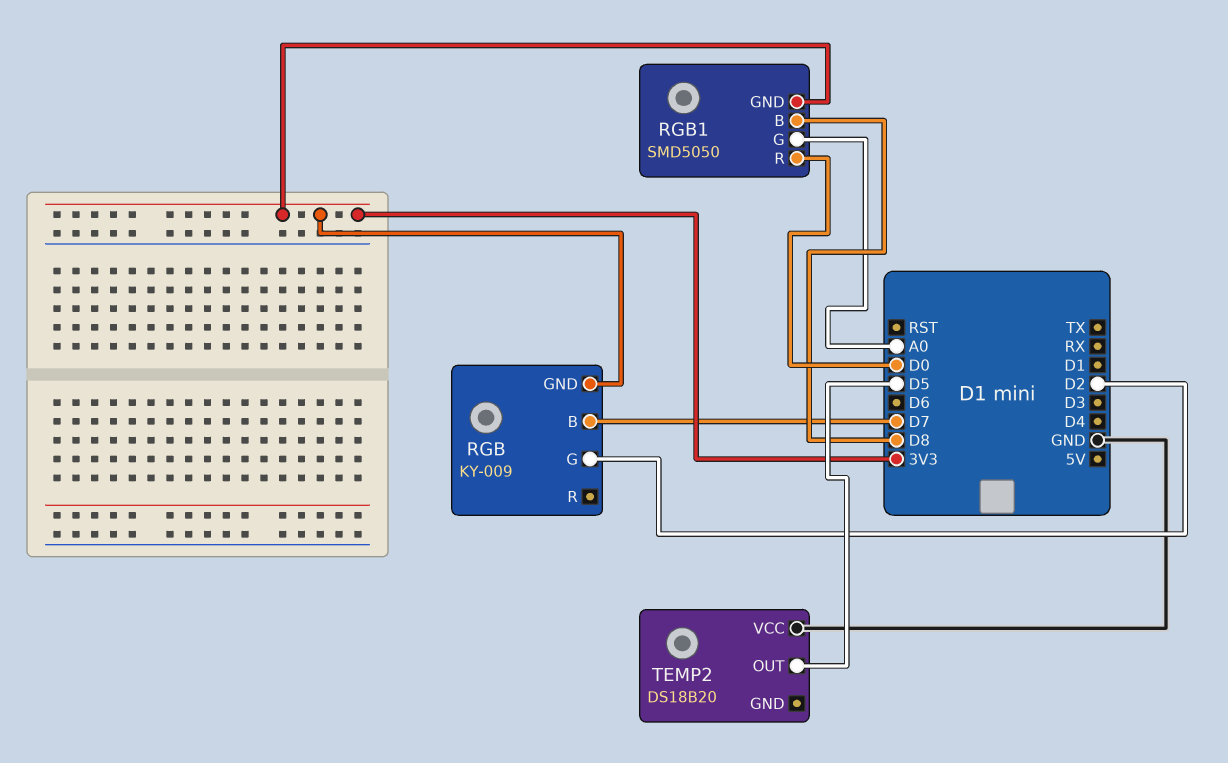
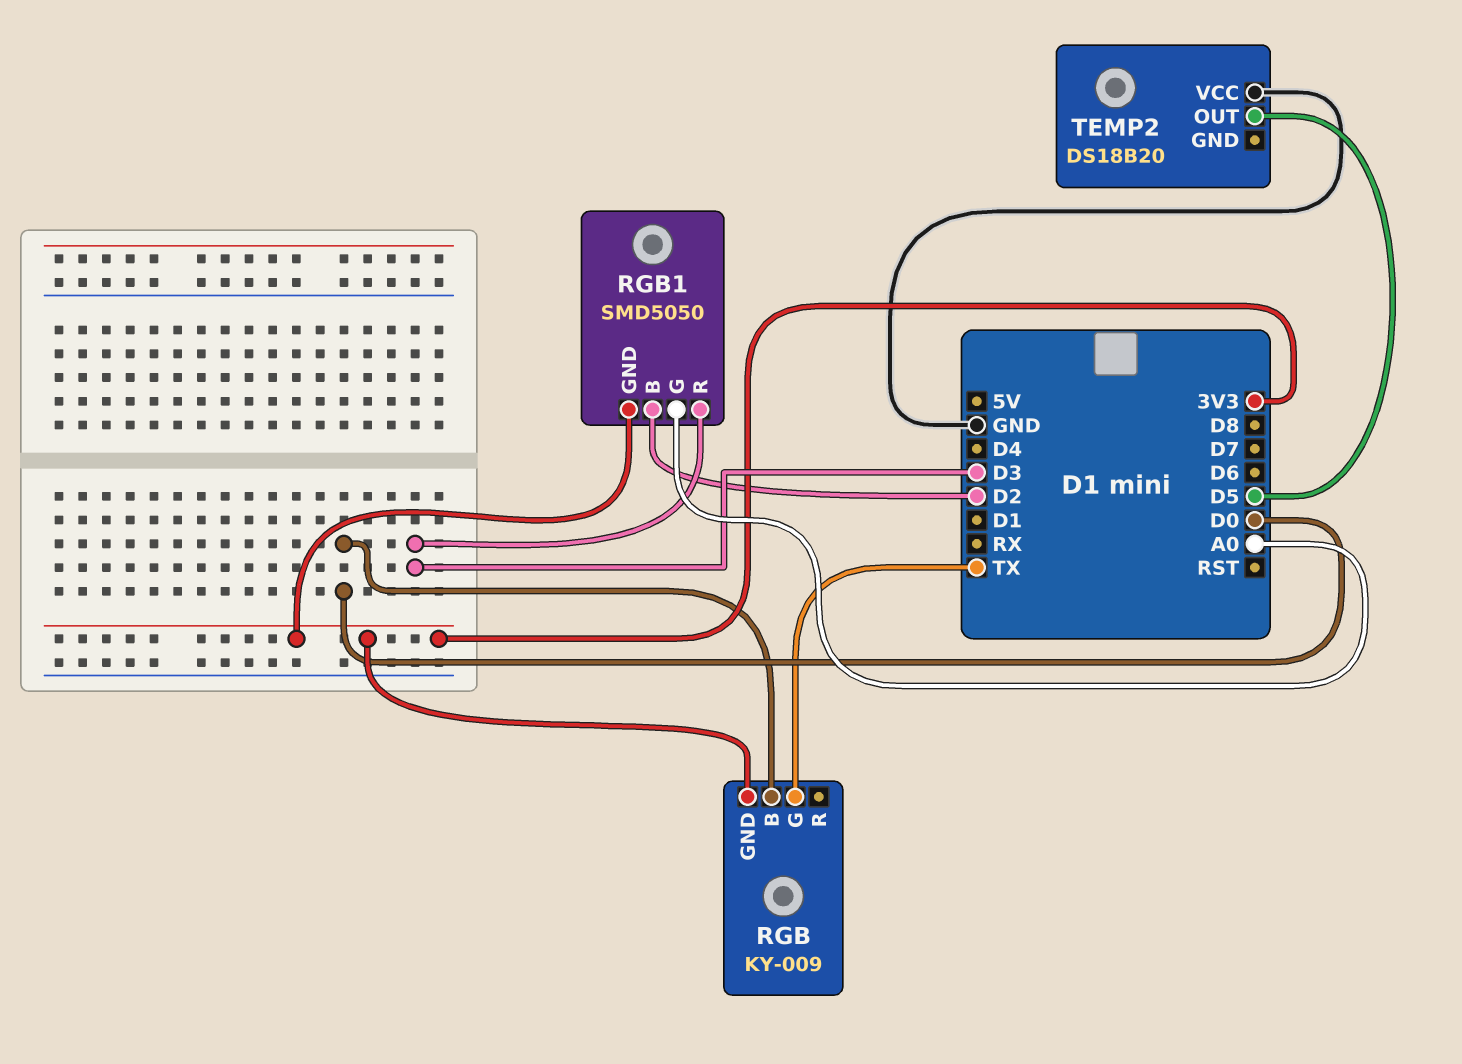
RGB pin B: D7 -> D0
RGB pin G: D2 -> TX
RGB1 pin B: D8 -> D2
RGB1 pin R: D0 -> D3

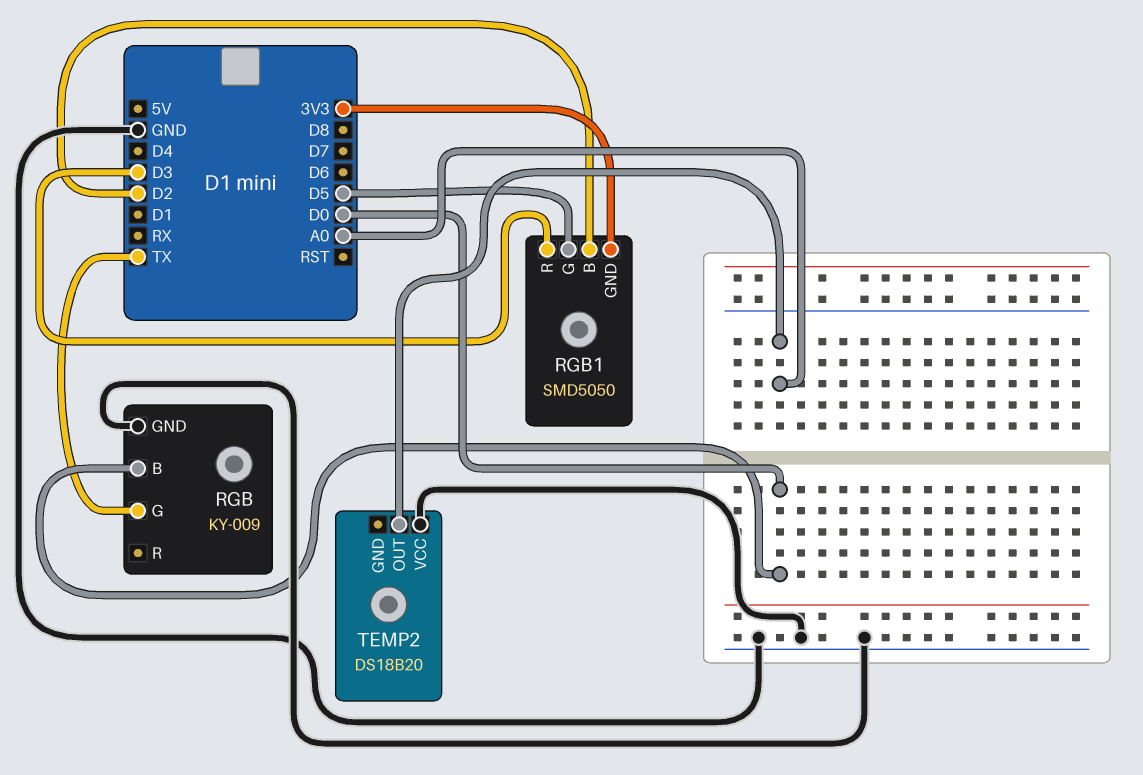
RGB pin GND: 3V3 -> GND
RGB1 pin G: A0 -> D5
TEMP2 pin OUT: D5 -> A0

